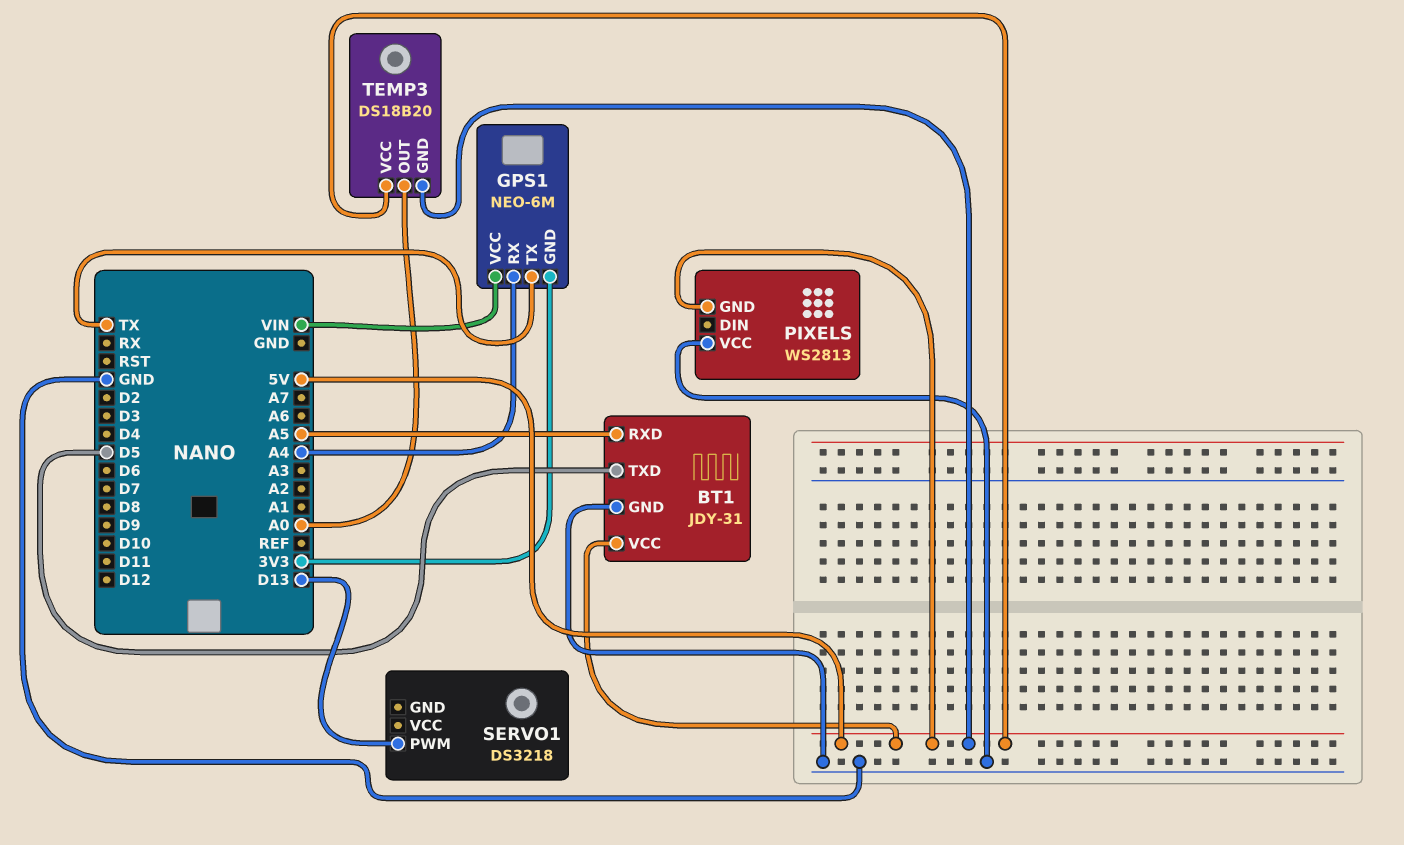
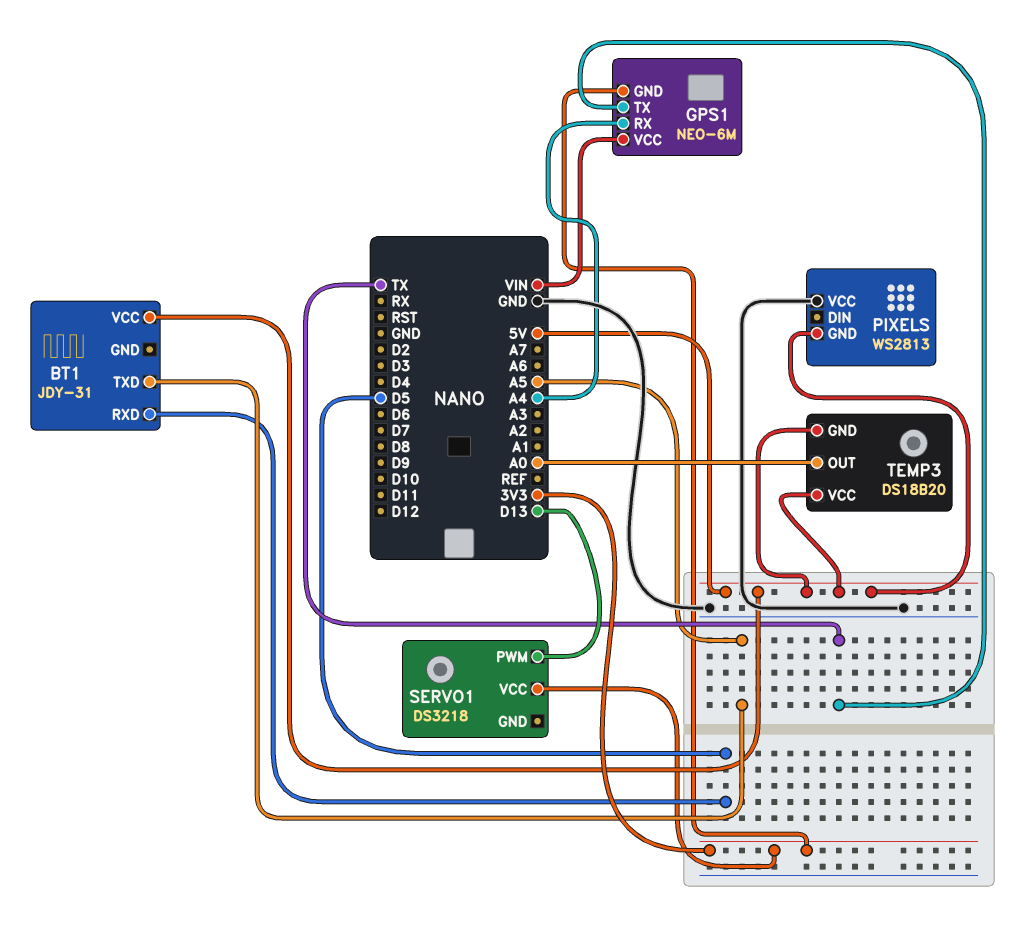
BT1 pin GND: GND -> none
BT1 pin RXD: A5 -> D5
BT1 pin TXD: D5 -> A5
SERVO1 pin VCC: none -> 3V3

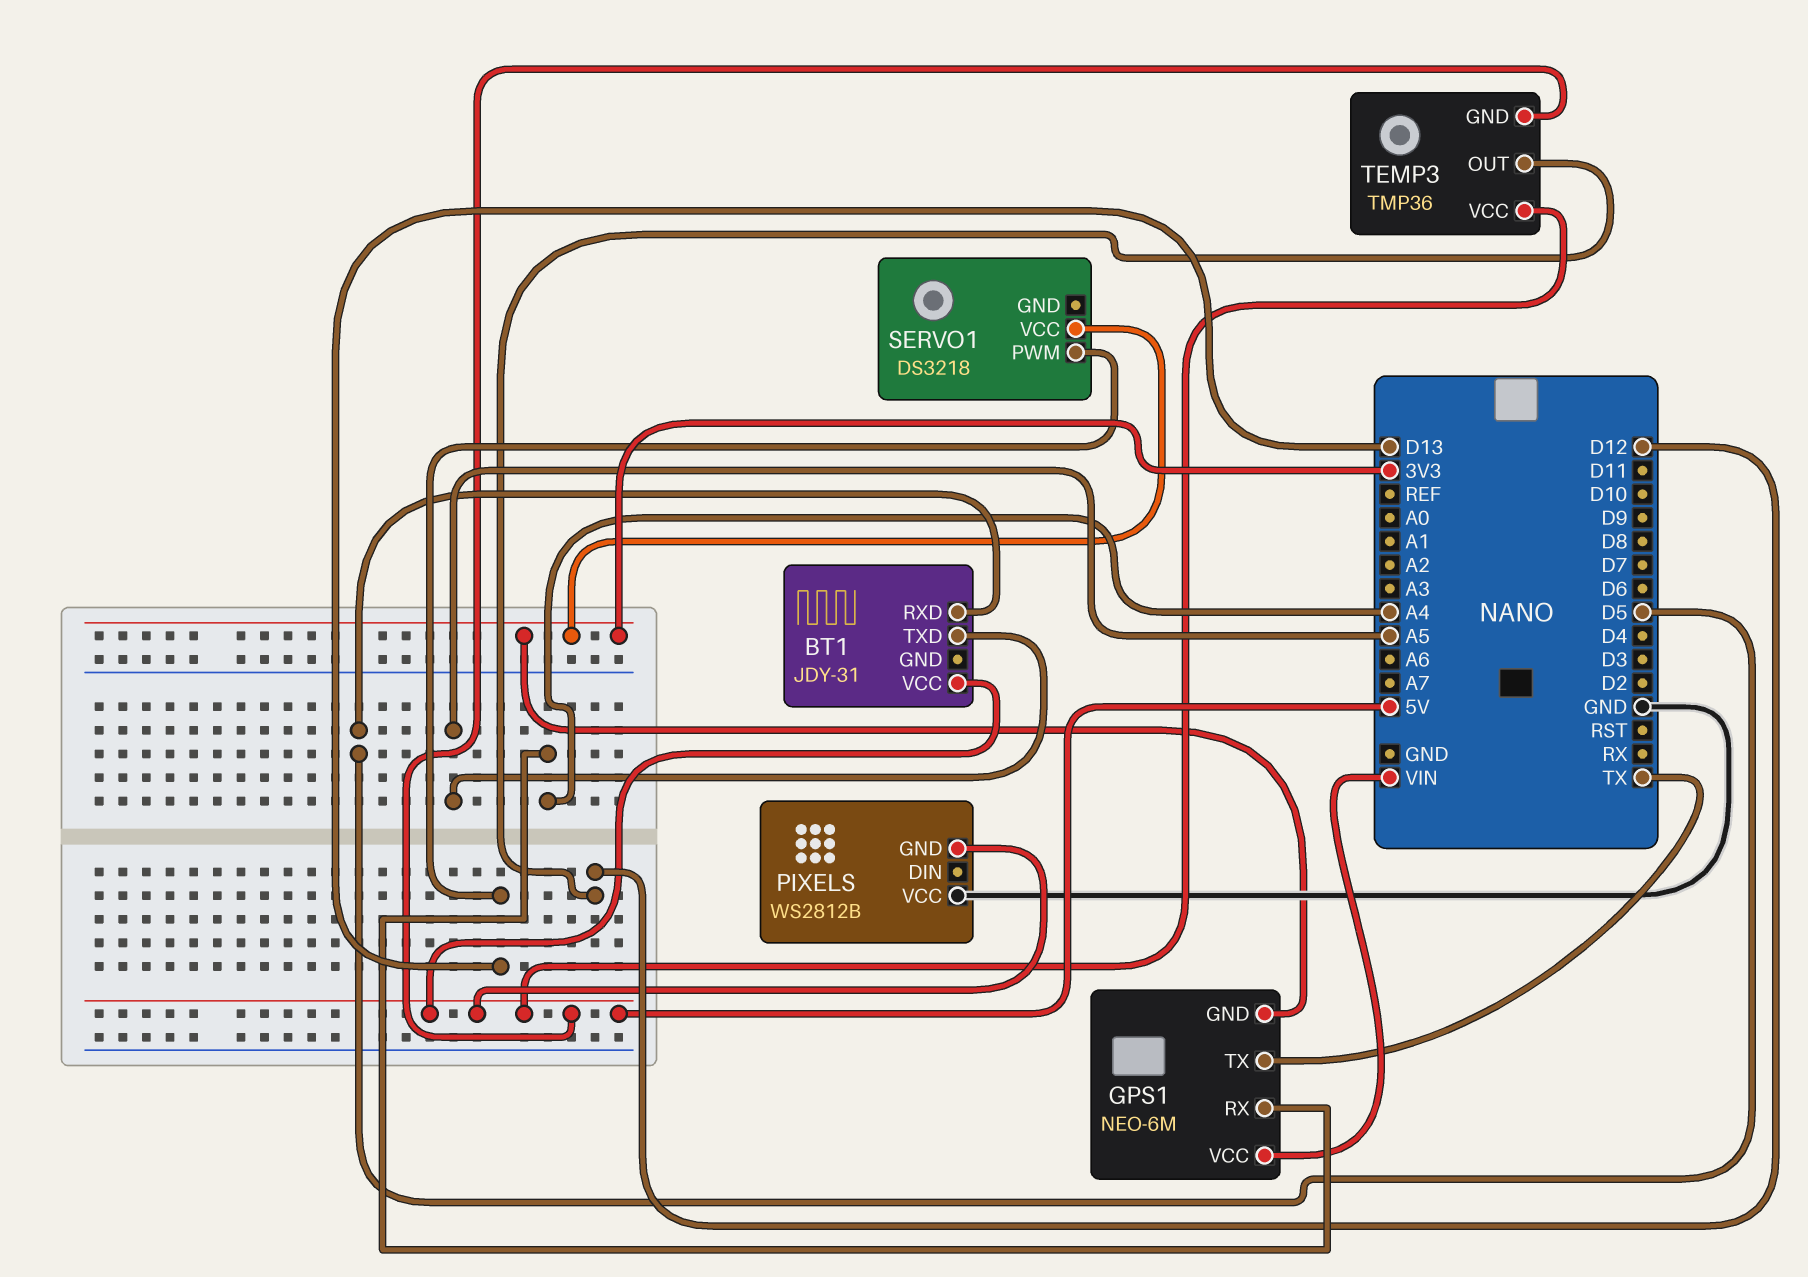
PIXELS: WS2813 -> WS2812B
TEMP3: DS18B20 -> TMP36
TEMP3 pin OUT: A0 -> D12

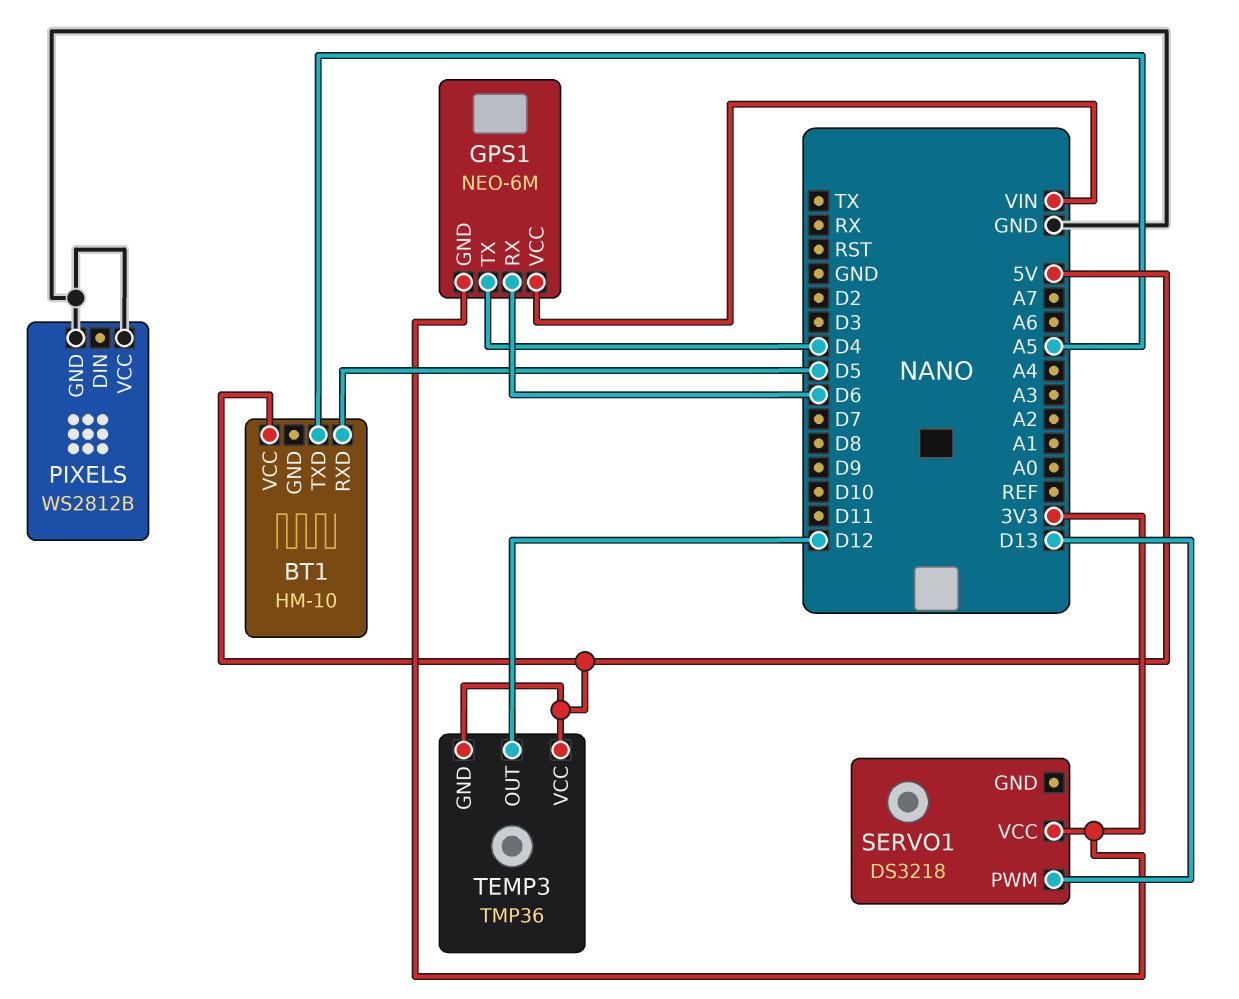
BT1: JDY-31 -> HM-10
GPS1 pin RX: A4 -> D6
GPS1 pin TX: TX -> D4
PIXELS pin GND: 5V -> GND

